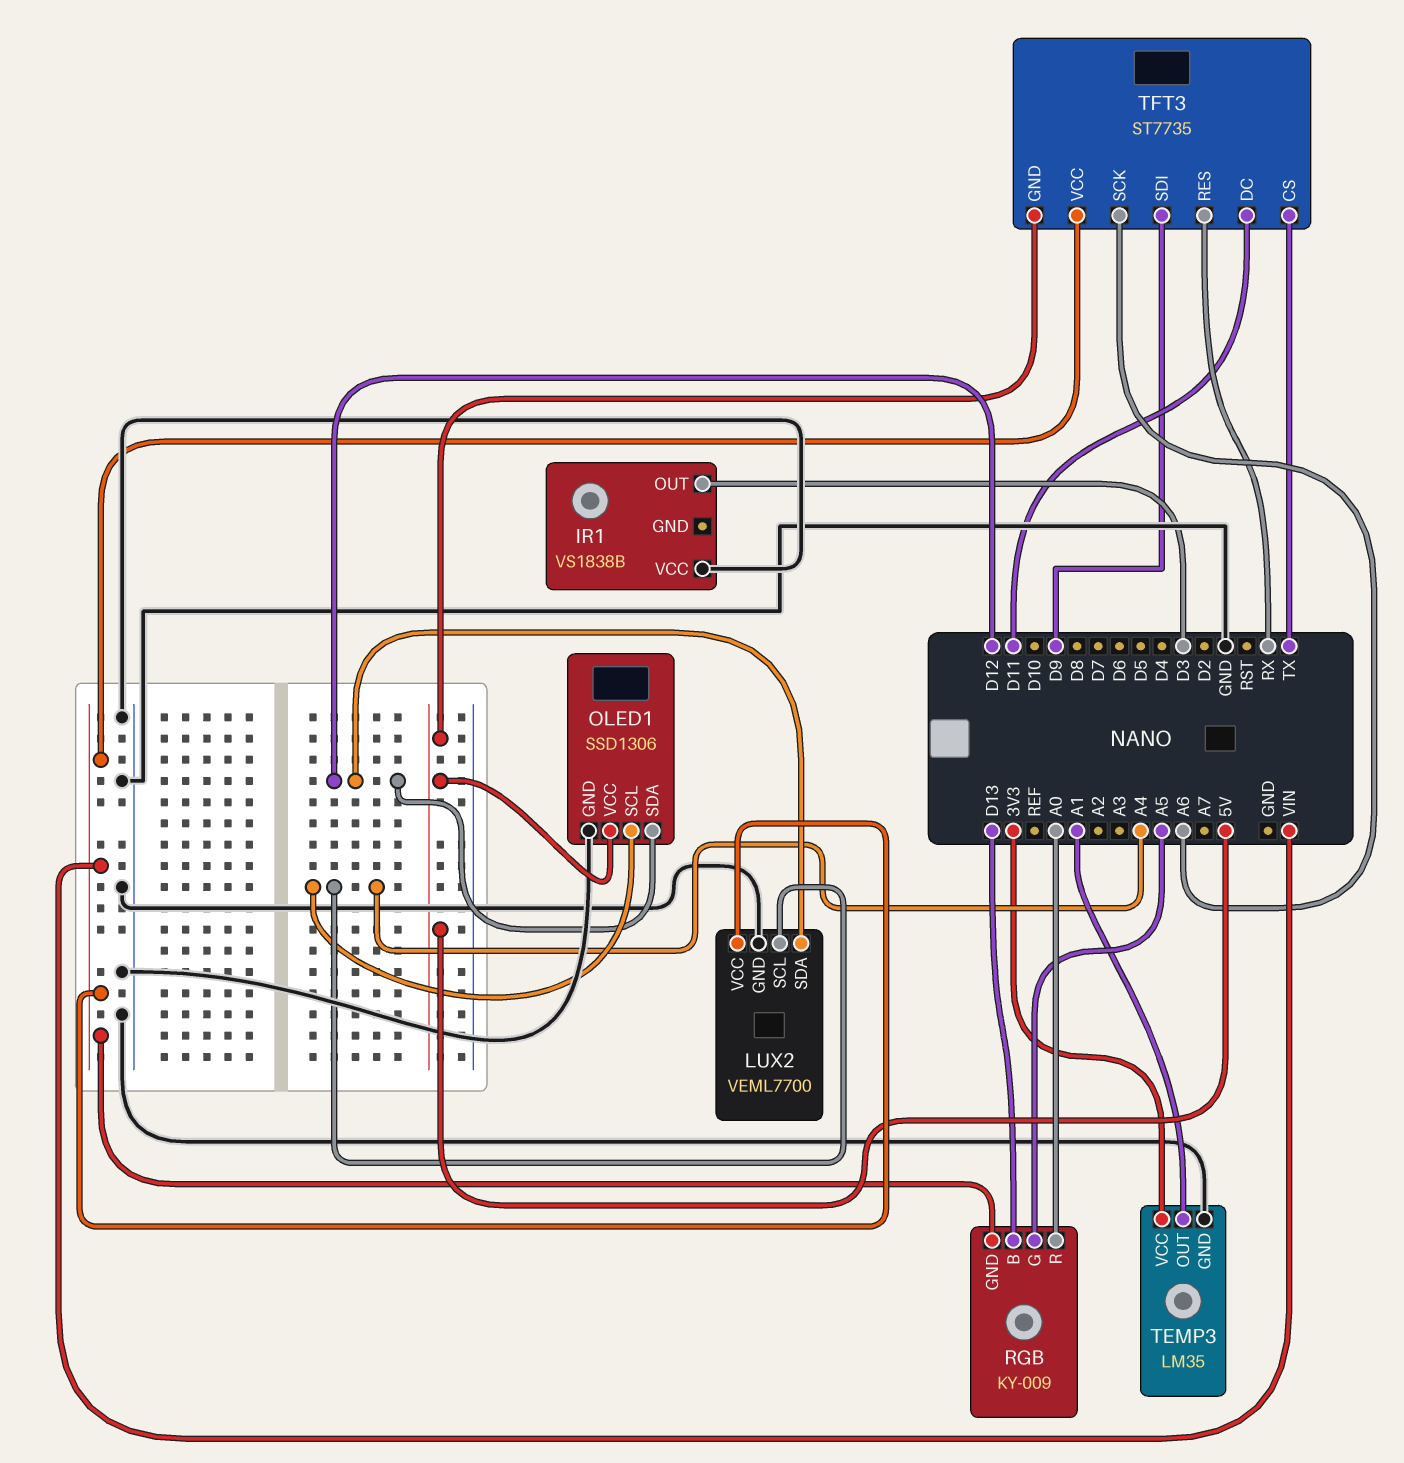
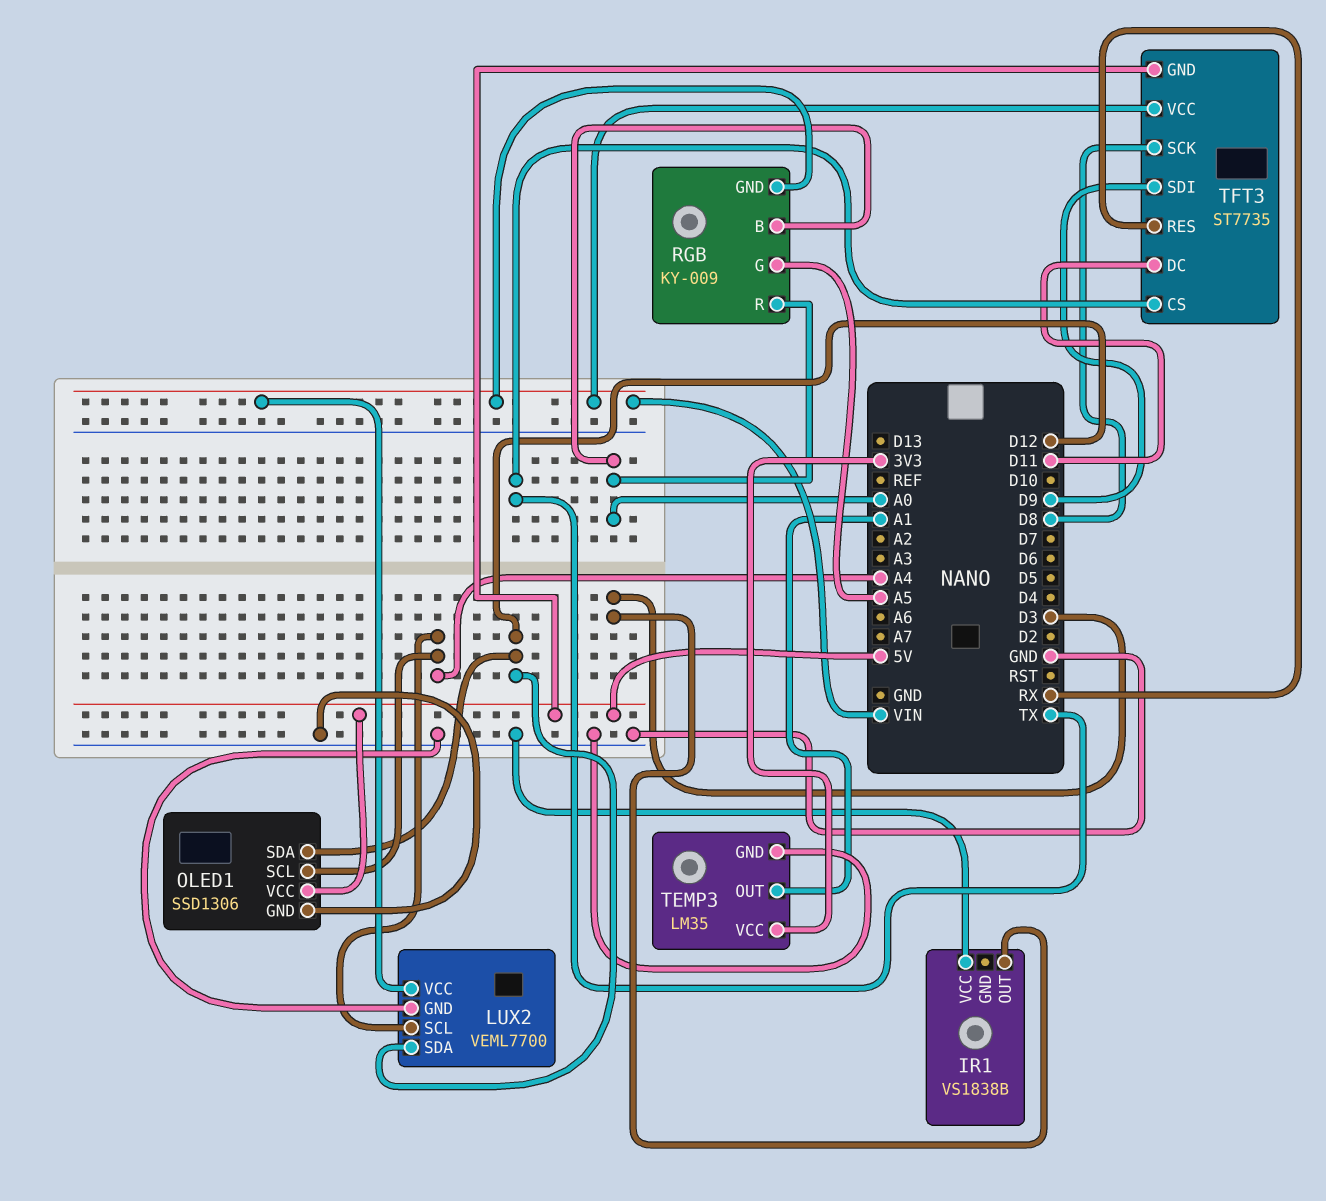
RGB pin B: D13 -> A0
TFT3 pin SCK: A6 -> D8

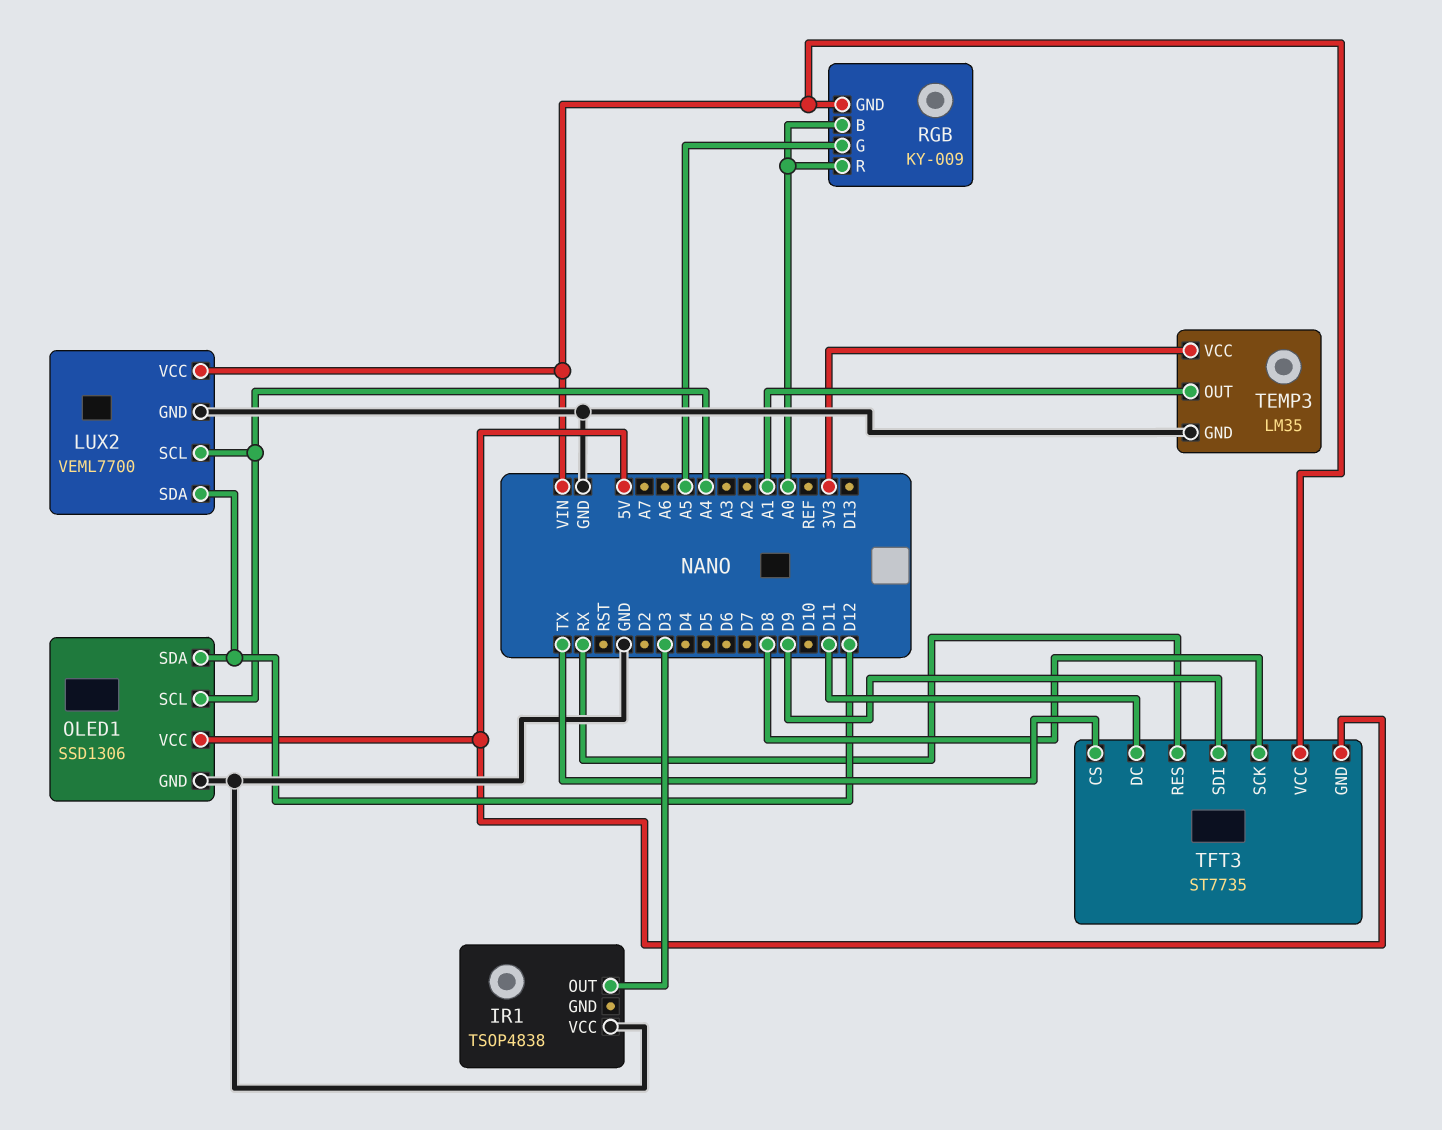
IR1: VS1838B -> TSOP4838

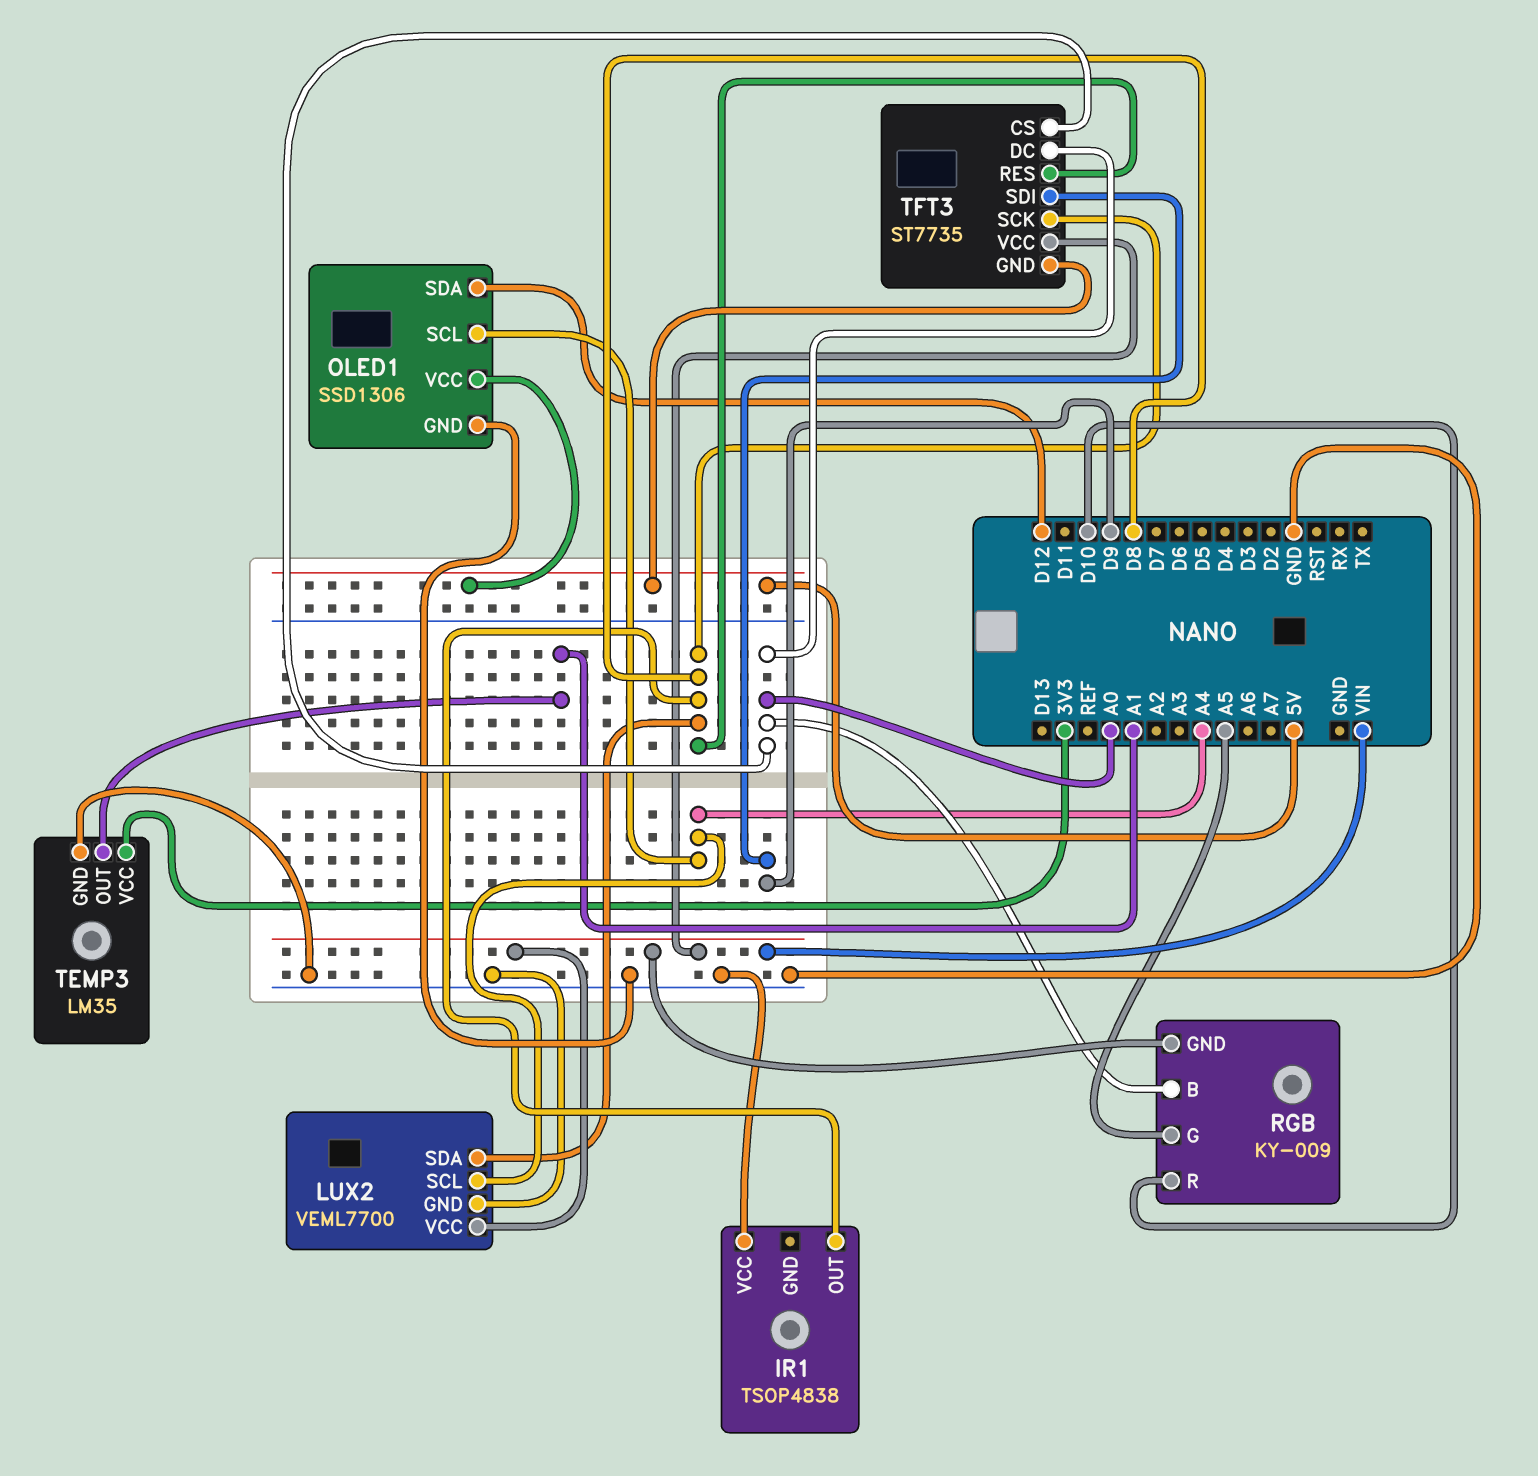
IR1 pin OUT: D3 -> D8
LUX2 pin SDA: D12 -> D8
RGB pin R: A0 -> D10
TFT3 pin CS: TX -> A0
TFT3 pin DC: D11 -> A0
TFT3 pin RES: RX -> D8

